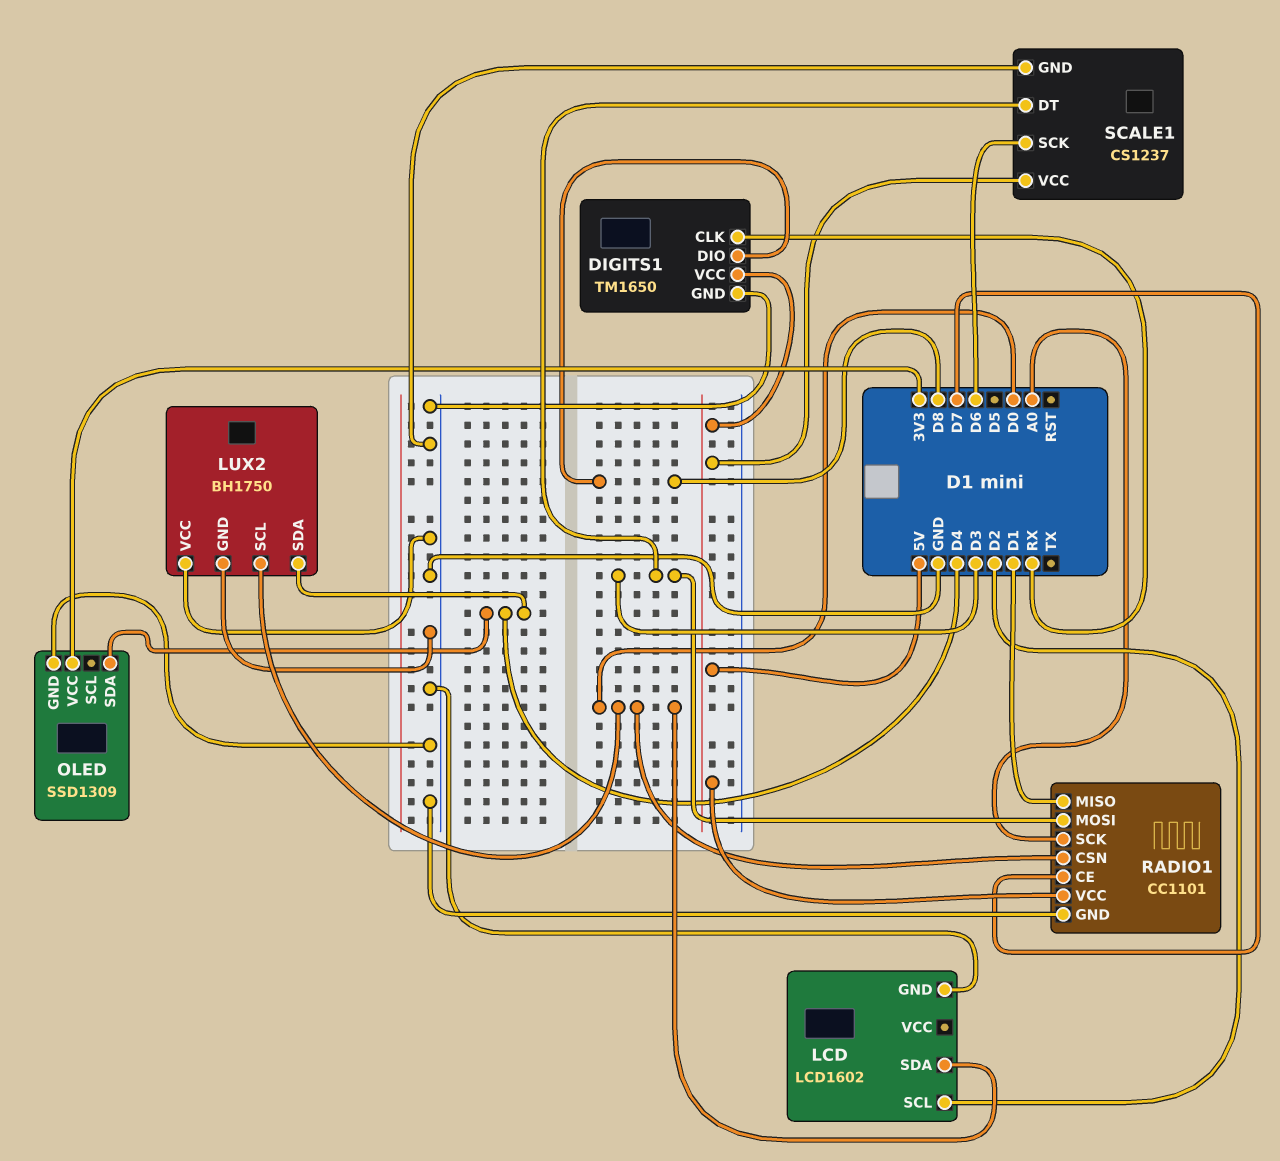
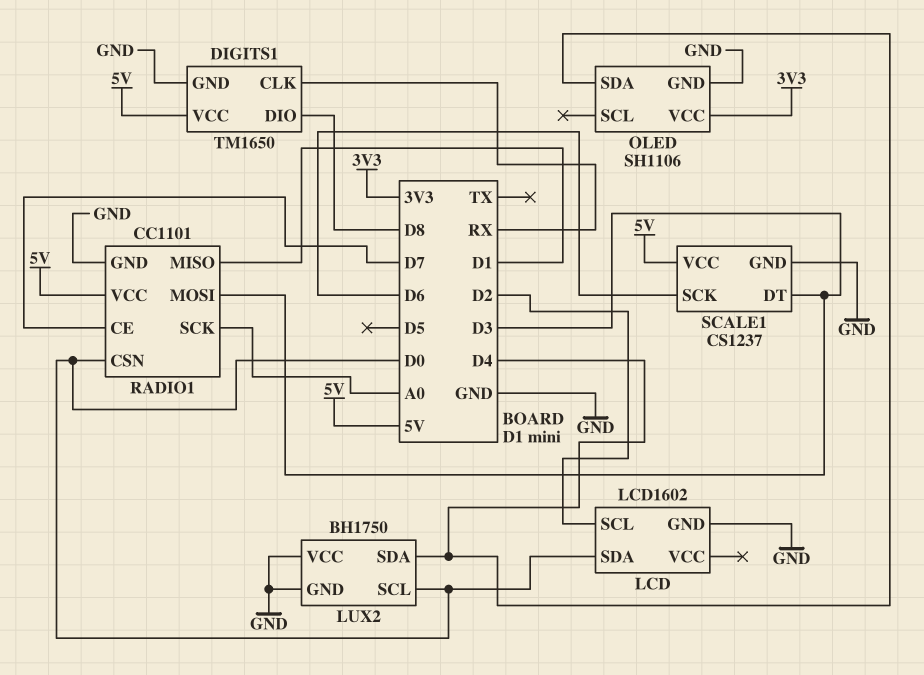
OLED: SSD1309 -> SH1106

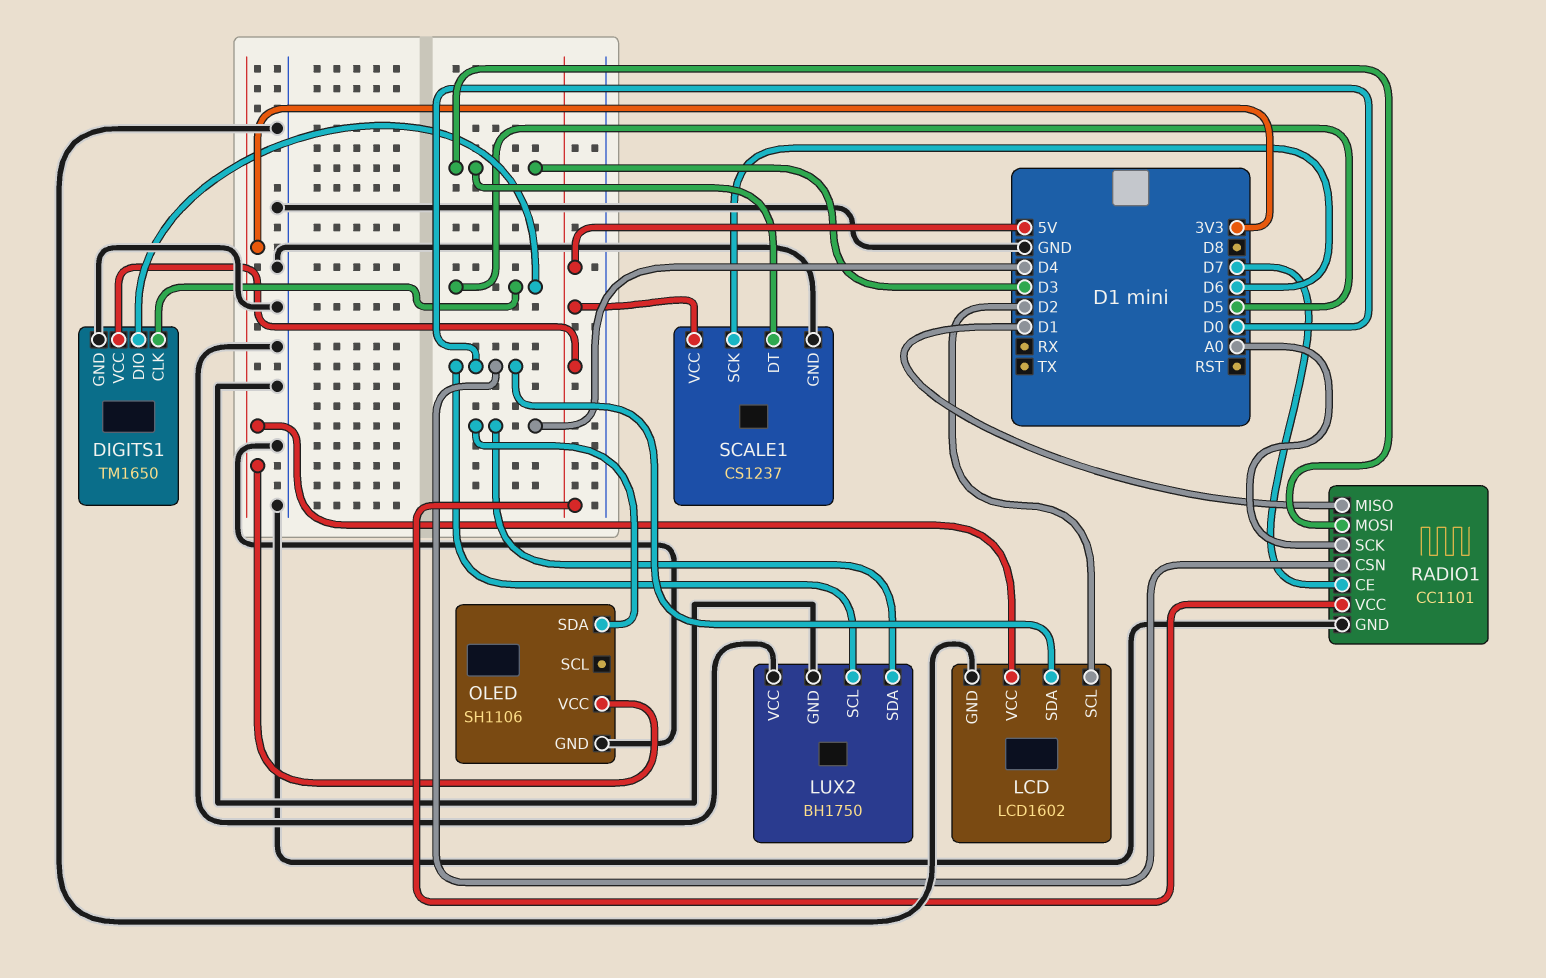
DIGITS1 pin CLK: RX -> D5
DIGITS1 pin DIO: D8 -> D5
LCD pin VCC: none -> 3V3

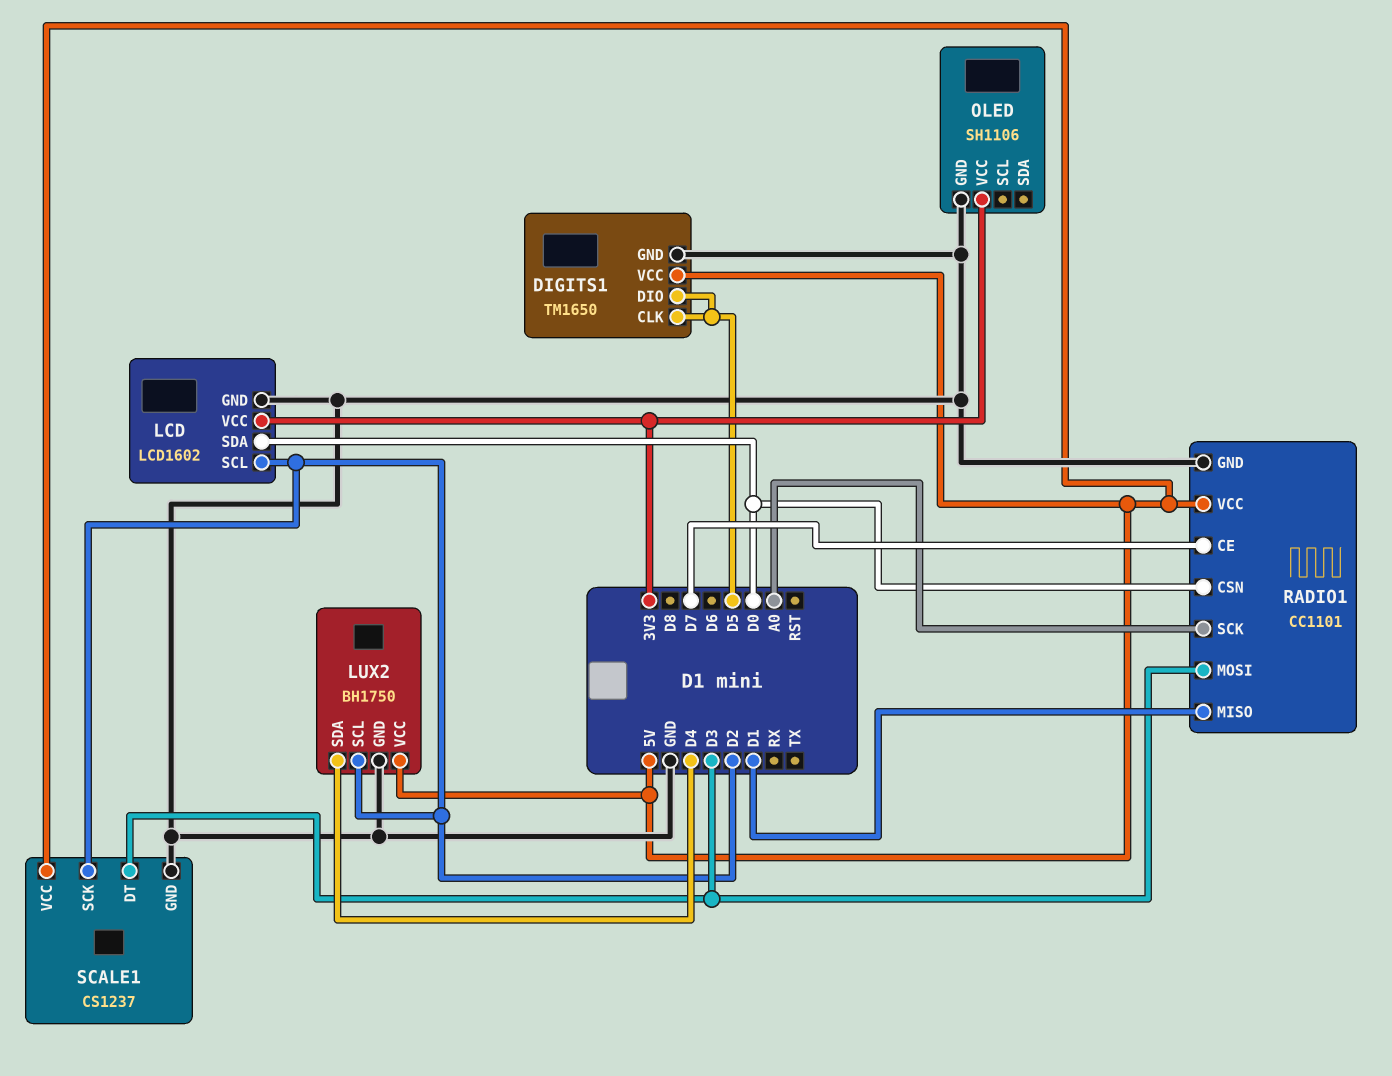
LUX2 pin SCL: D0 -> D2
LUX2 pin VCC: GND -> 5V
OLED pin SDA: D4 -> none
SCALE1 pin SCK: D6 -> D2

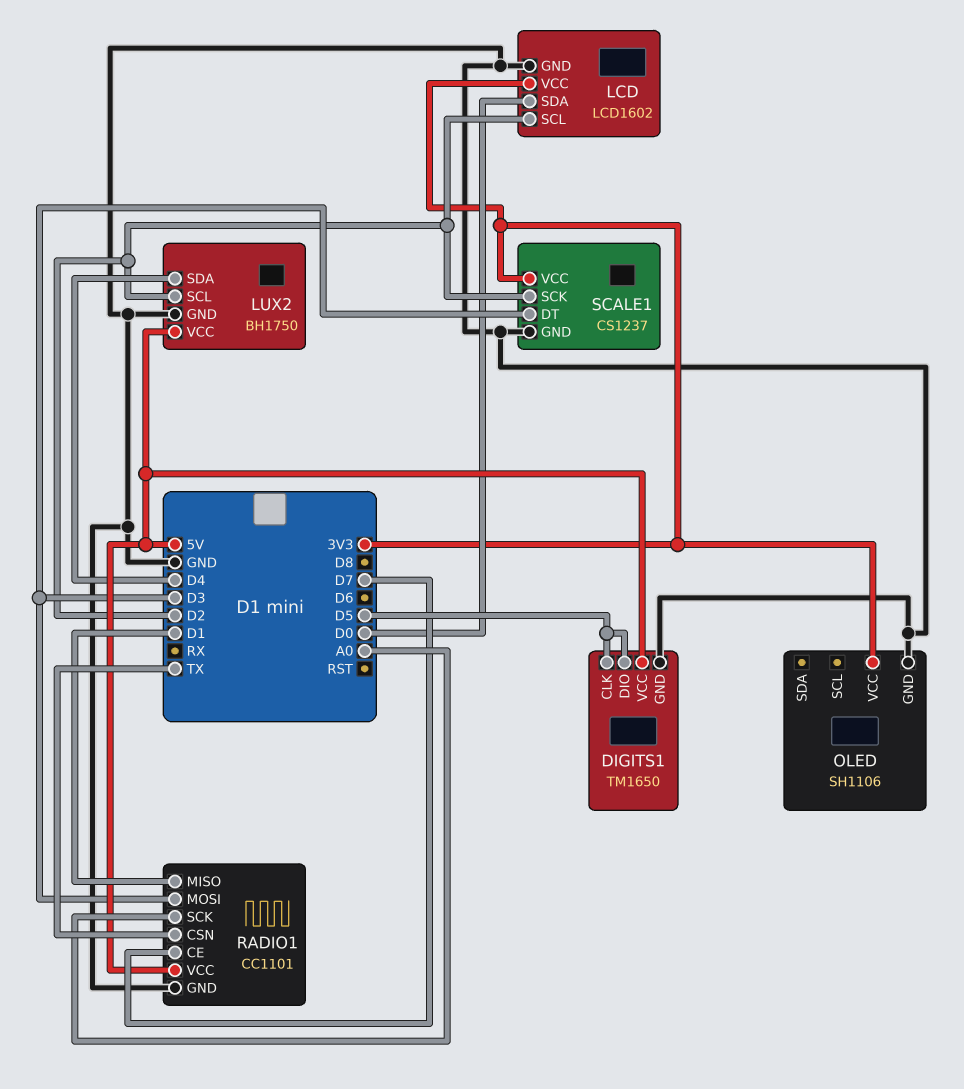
RADIO1 pin CSN: D0 -> TX
SCALE1 pin VCC: 5V -> 3V3

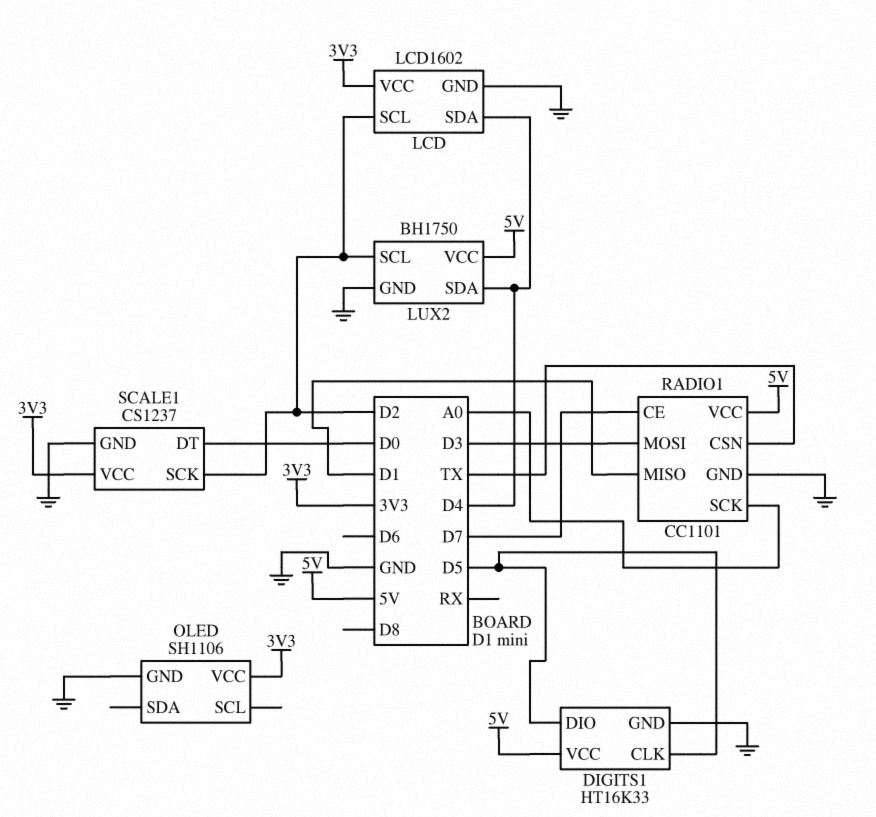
DIGITS1: TM1650 -> HT16K33
LCD pin SDA: D0 -> D4
SCALE1 pin DT: D3 -> D0

